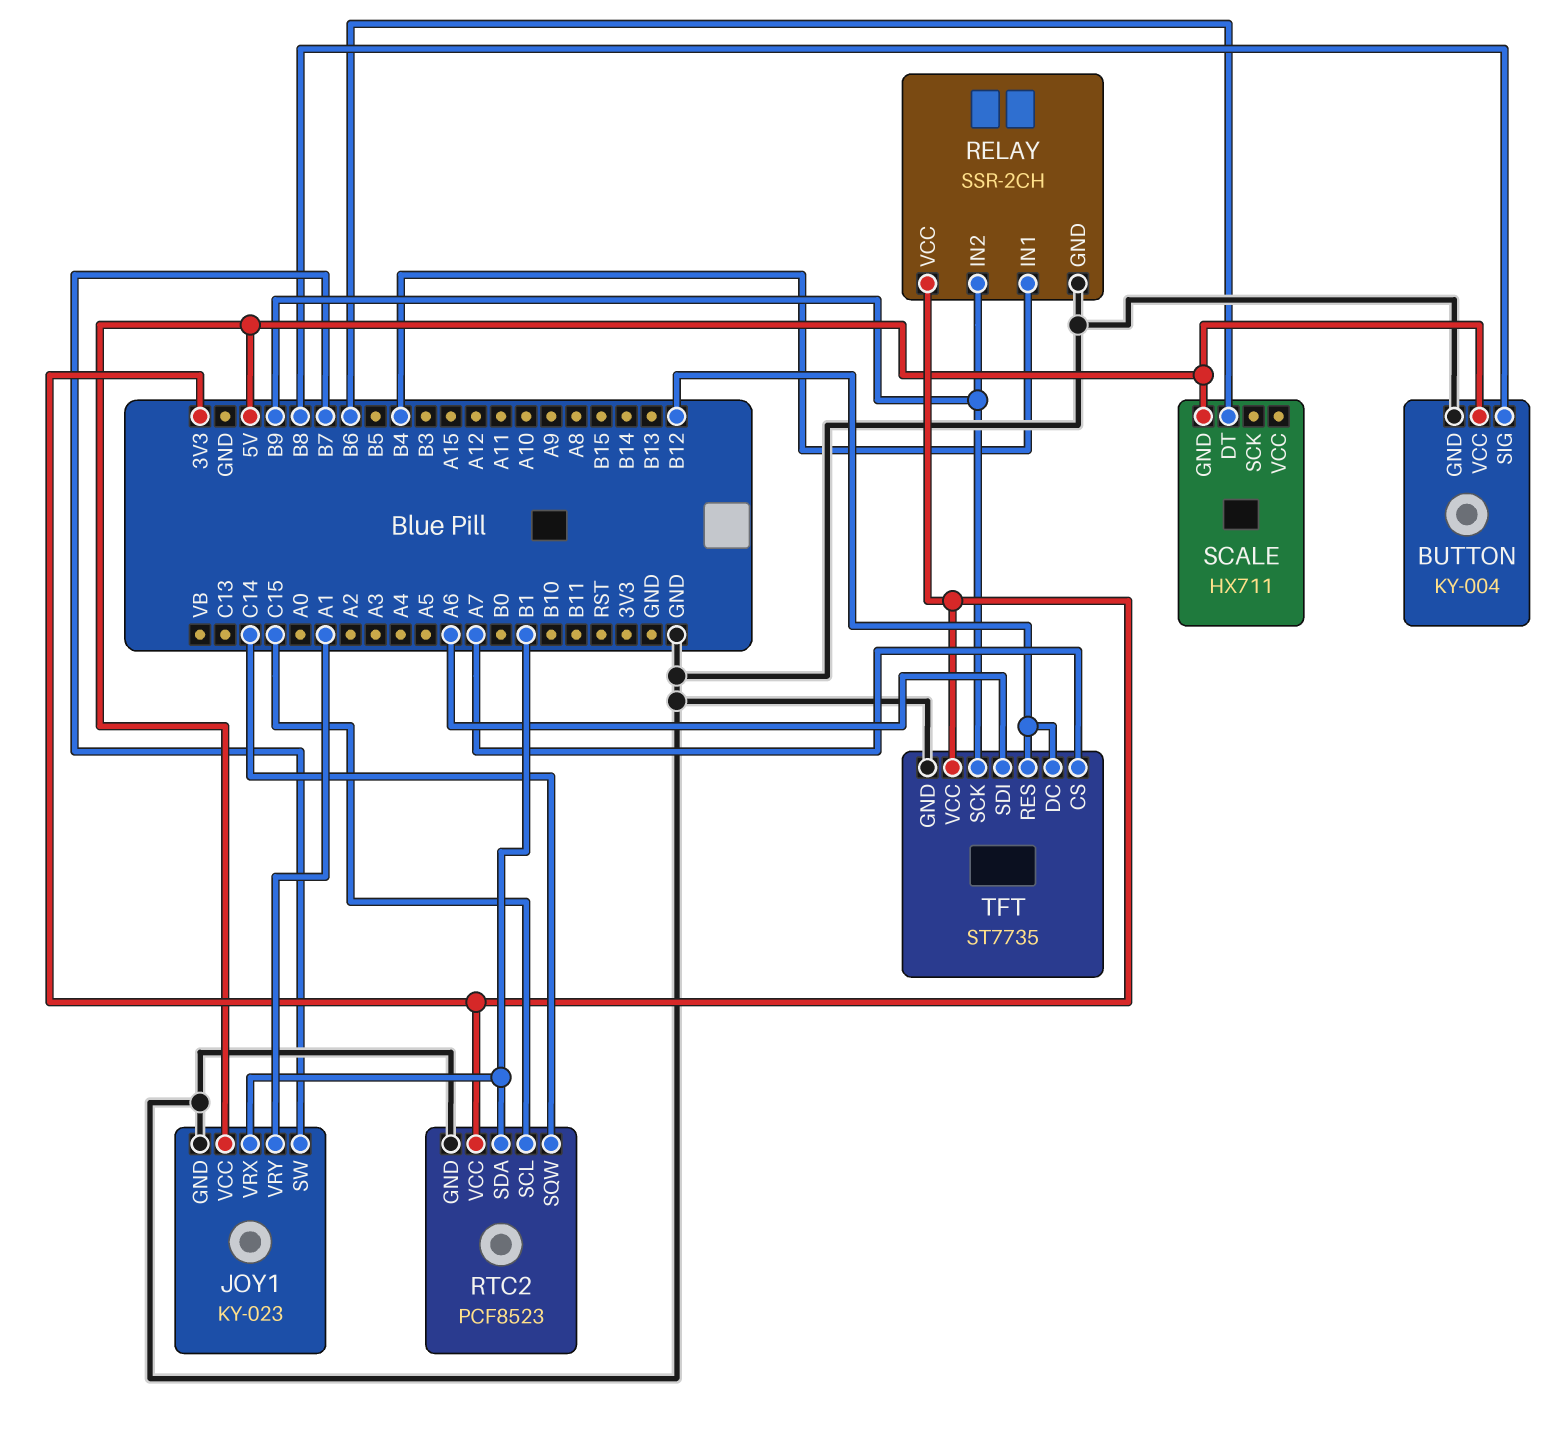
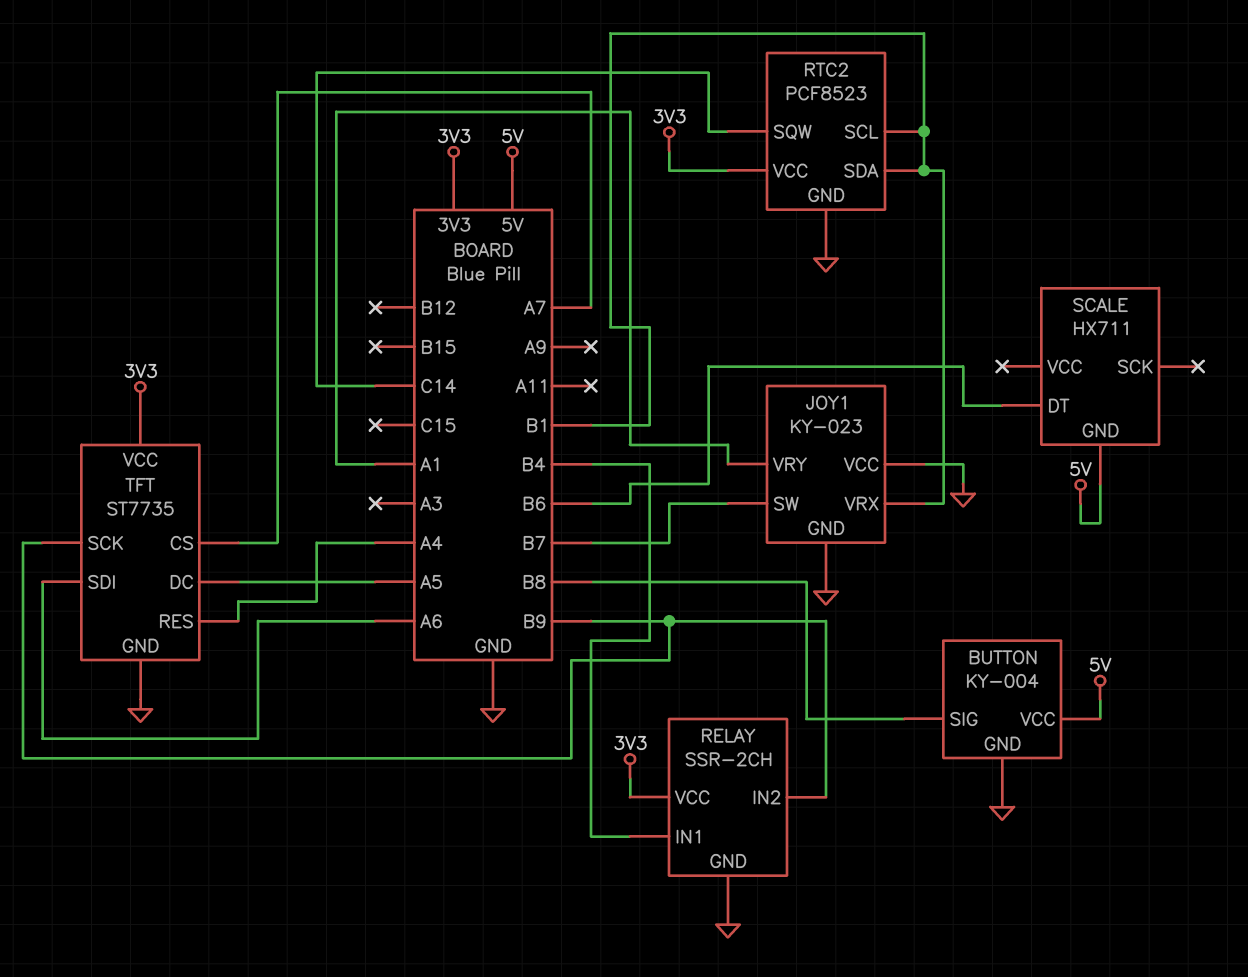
JOY1 pin VCC: 5V -> GND
RTC2 pin SCL: C15 -> B1
TFT pin DC: B12 -> A5
TFT pin RES: B12 -> A4

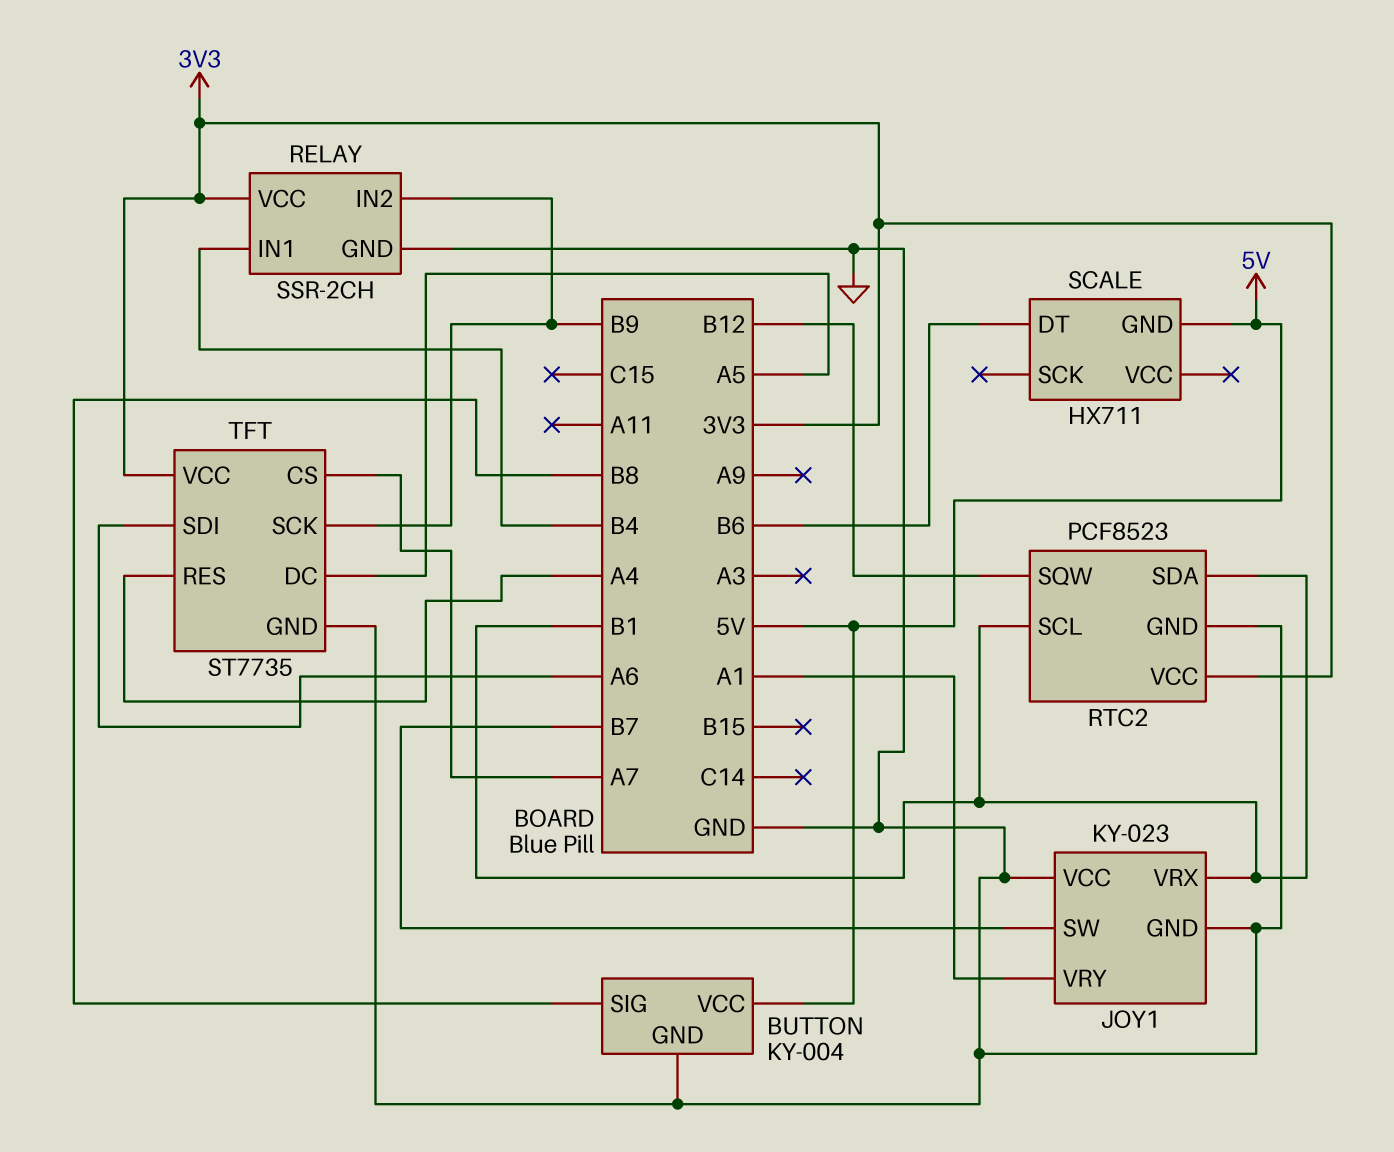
RTC2 pin SQW: C14 -> B12

